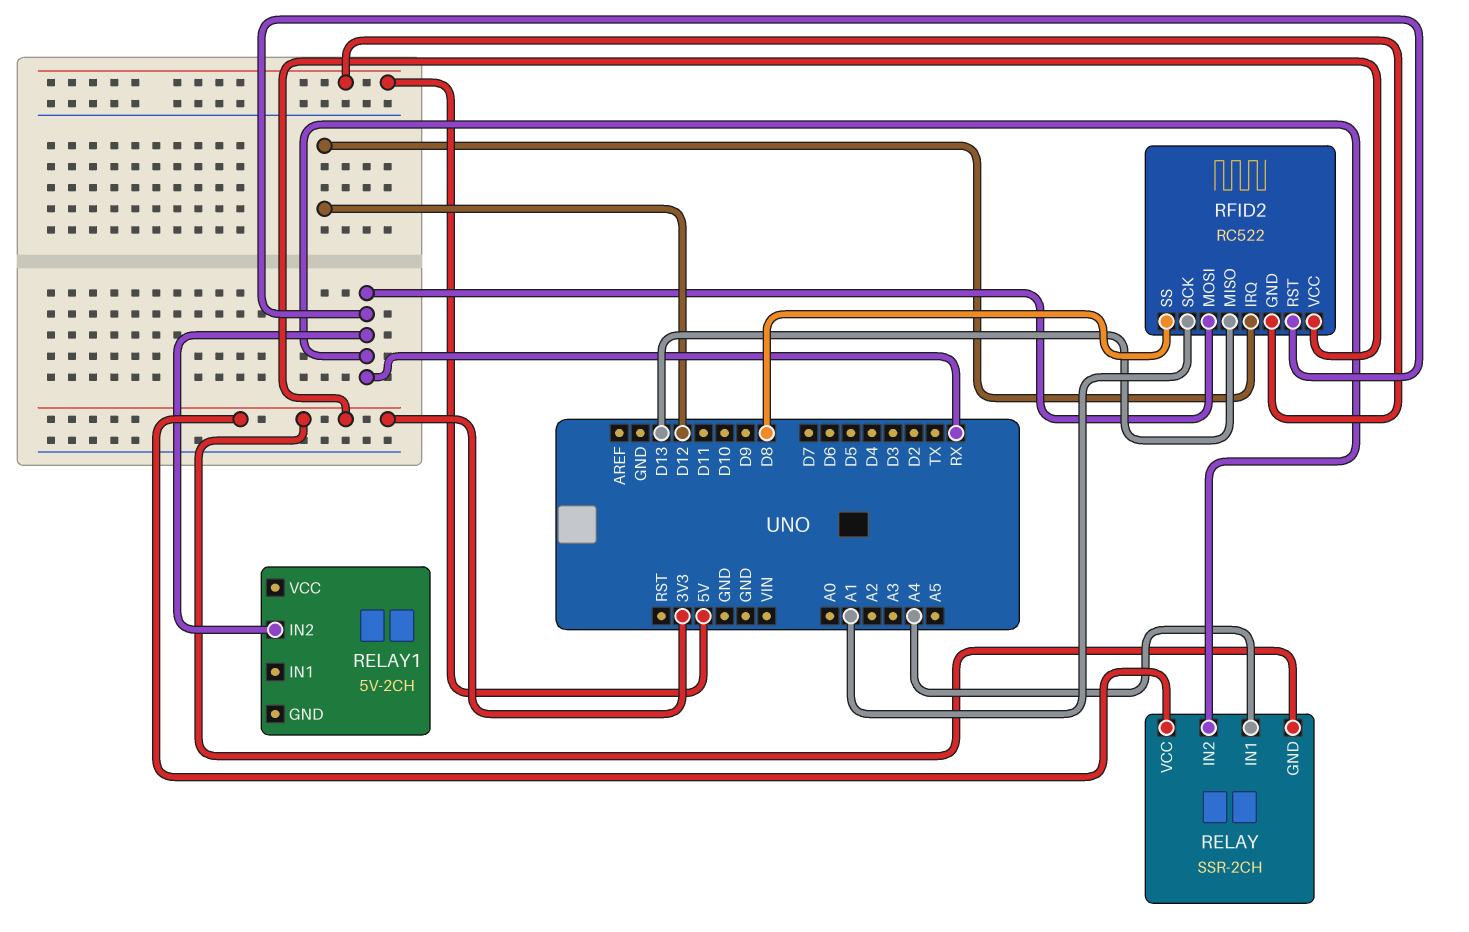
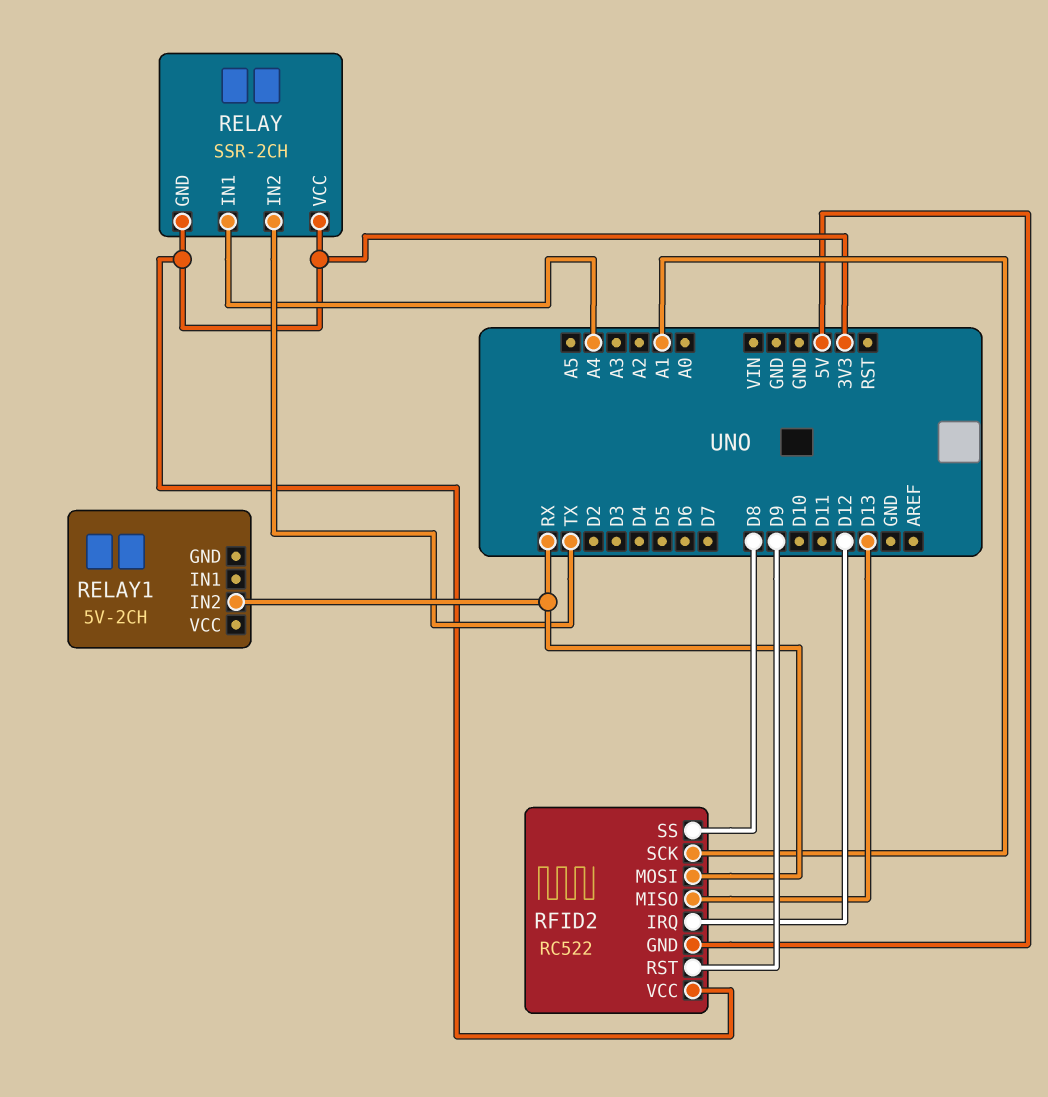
RELAY pin IN2: RX -> TX
RFID2 pin RST: RX -> D9

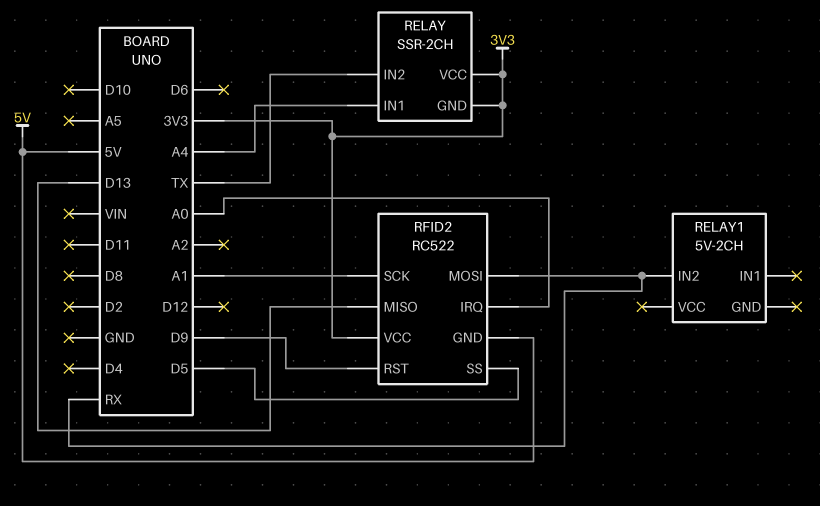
RFID2 pin IRQ: D12 -> A0
RFID2 pin SS: D8 -> D5

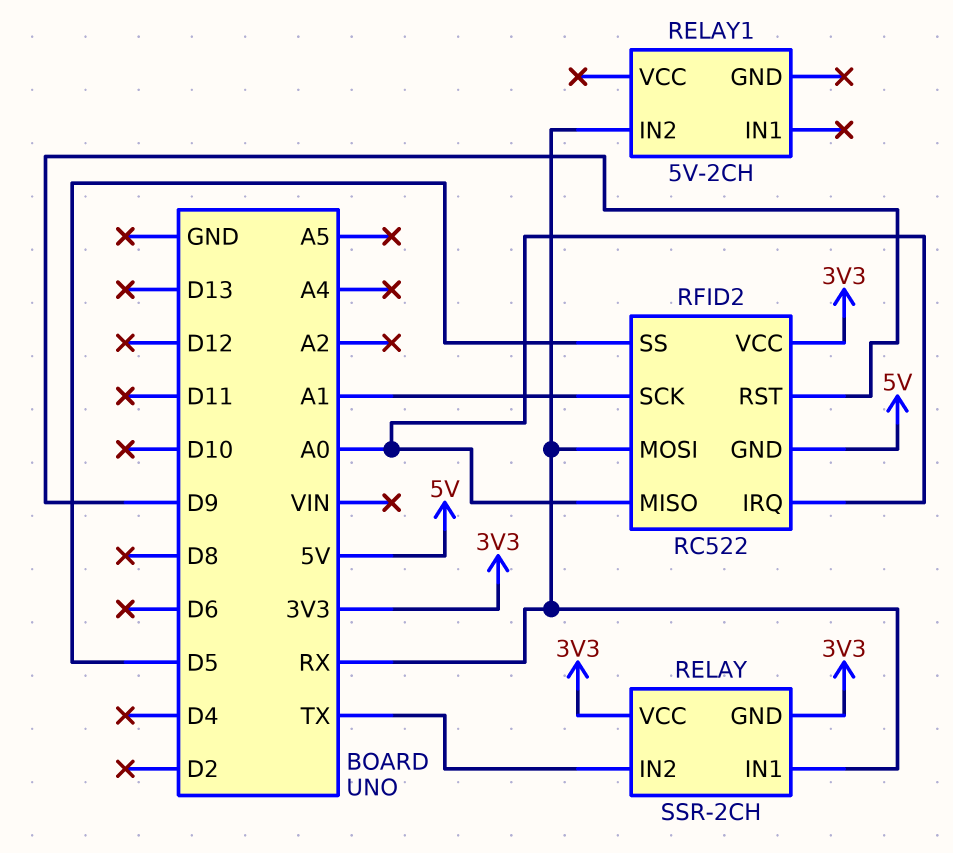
RELAY pin IN1: A4 -> RX
RFID2 pin MISO: D13 -> A0

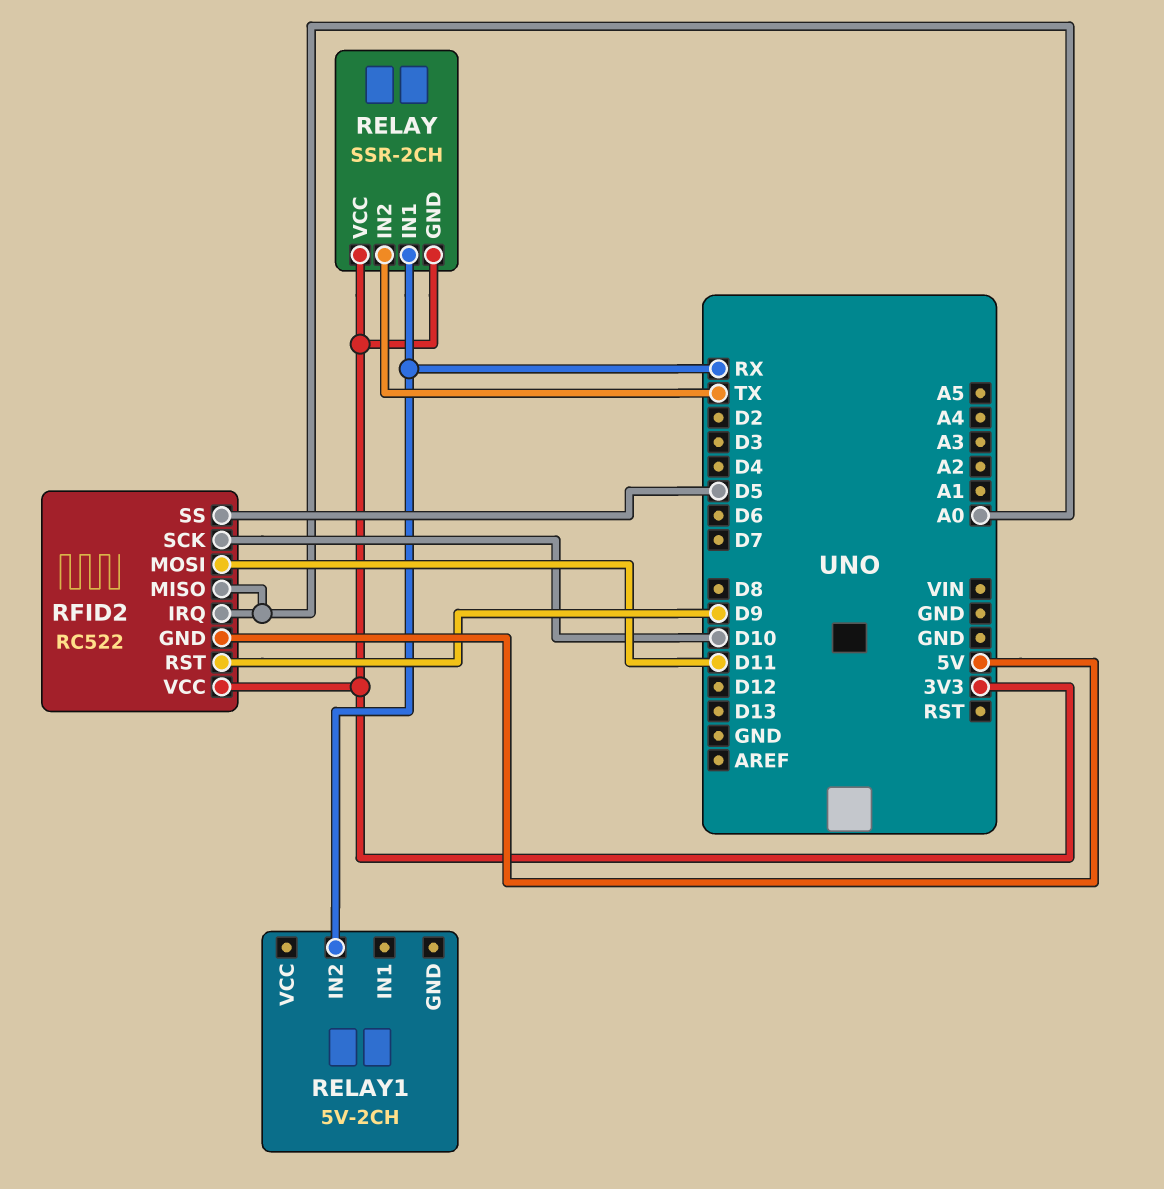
RFID2 pin MOSI: RX -> D11
RFID2 pin SCK: A1 -> D10

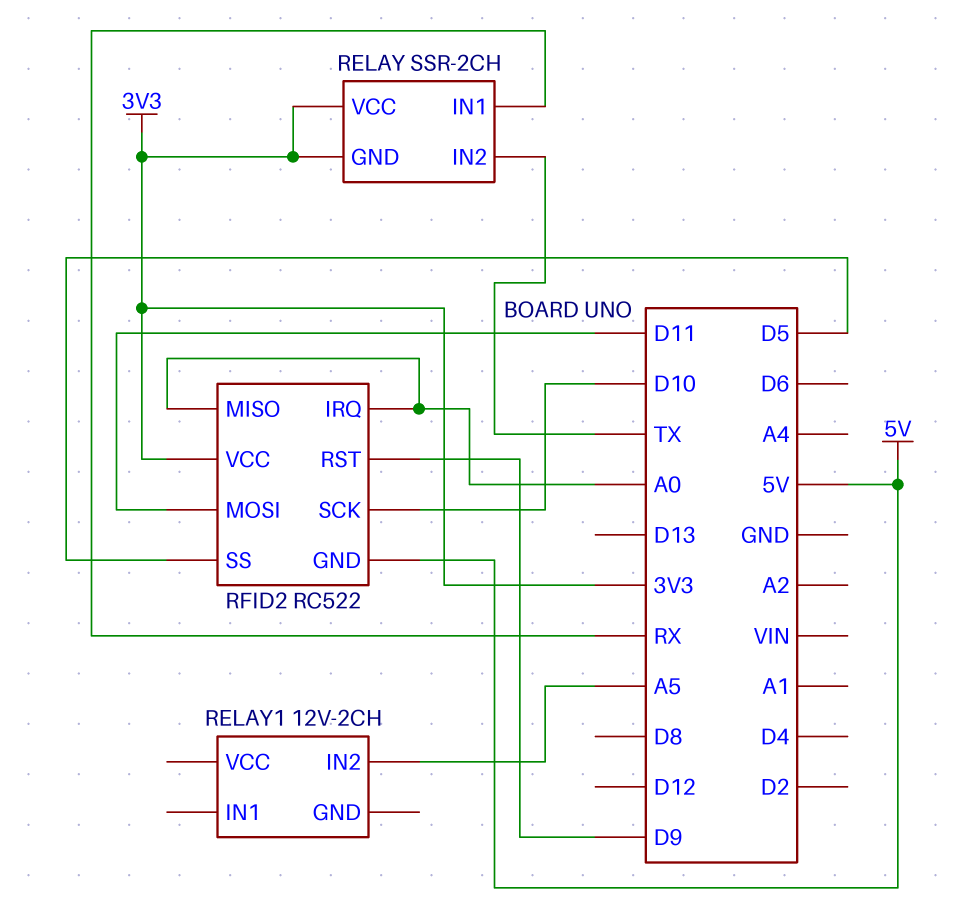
RELAY1: 5V-2CH -> 12V-2CH
RELAY1 pin IN2: RX -> A5

